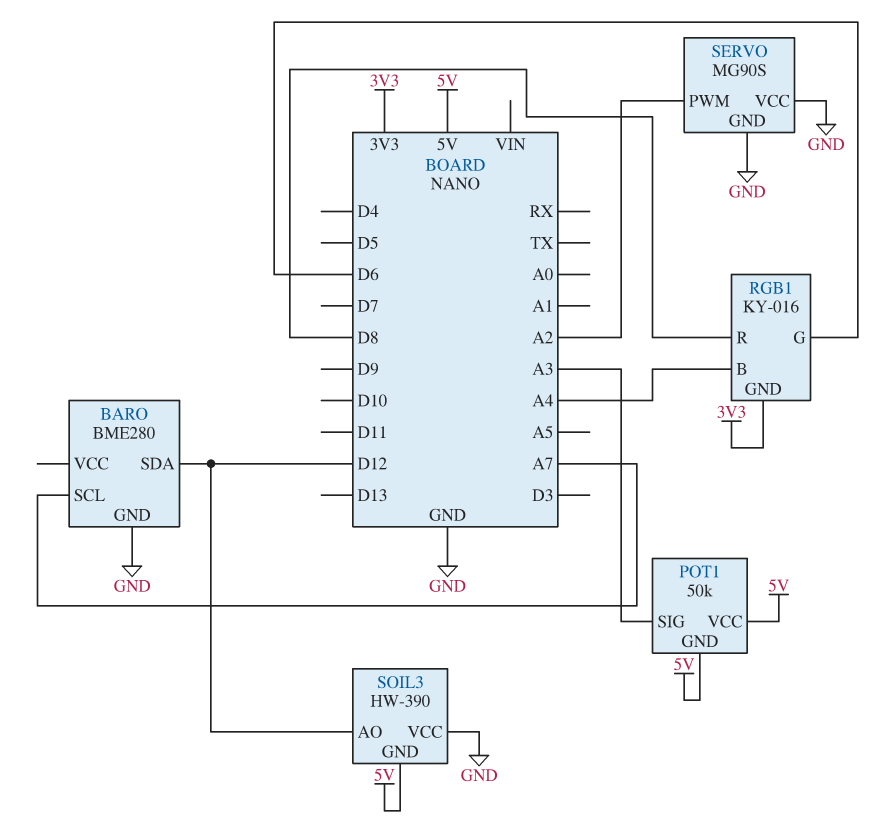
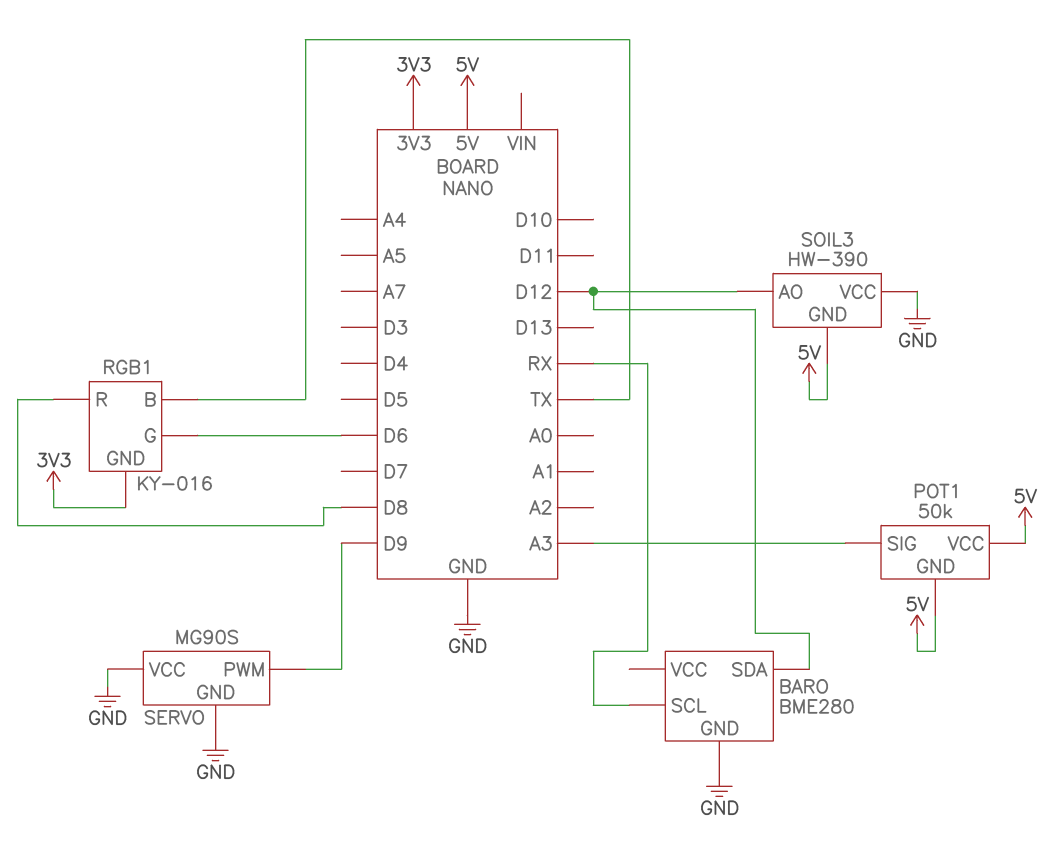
BARO pin SCL: A7 -> RX
RGB1 pin B: A4 -> TX
SERVO pin PWM: A2 -> D9

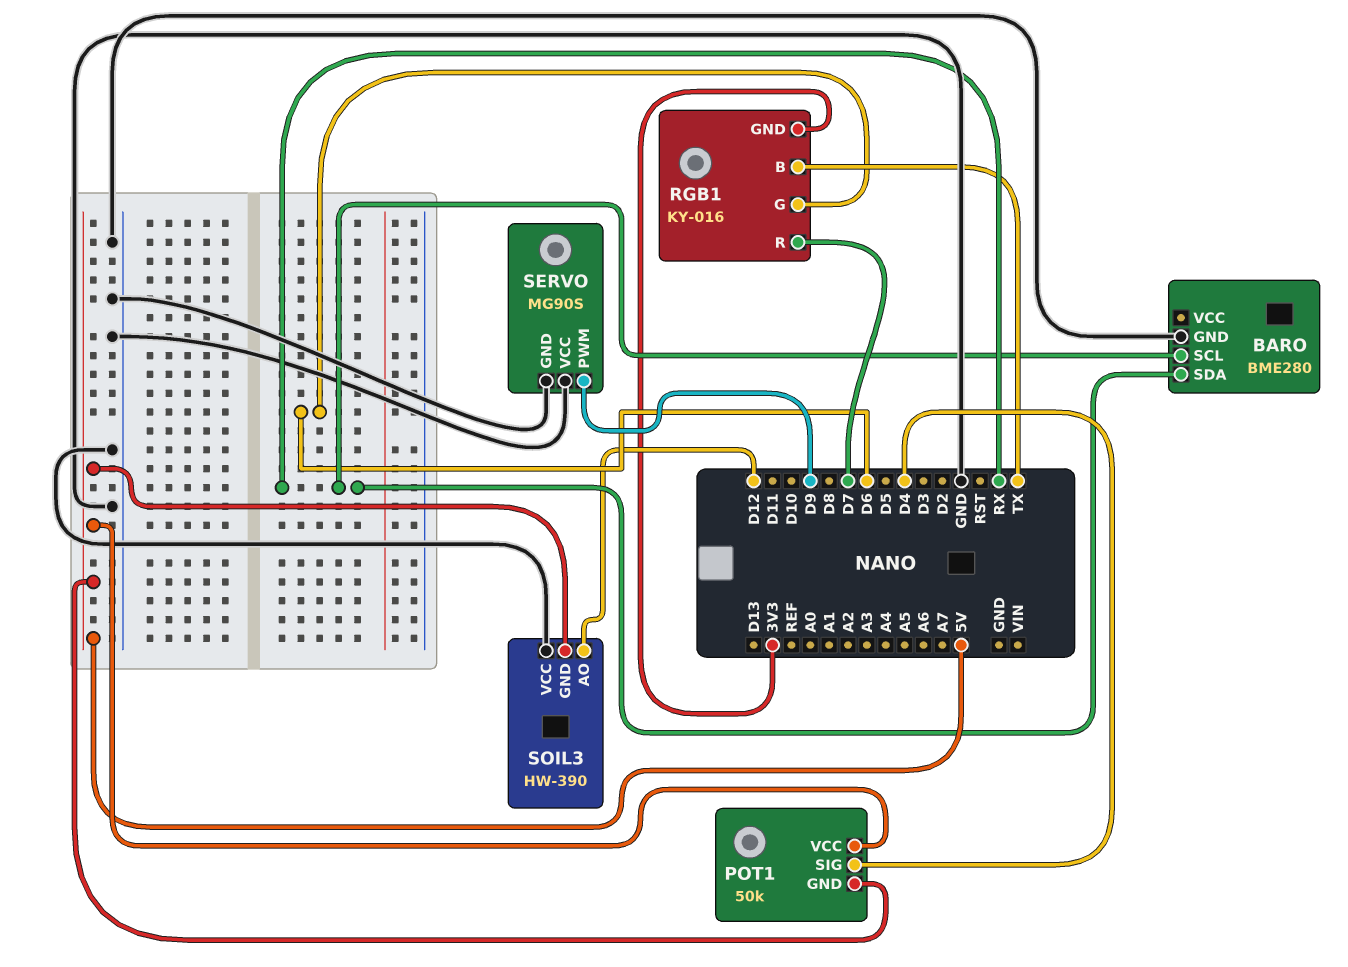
BARO pin SDA: D12 -> RX
POT1 pin SIG: A3 -> D4
RGB1 pin R: D8 -> D7

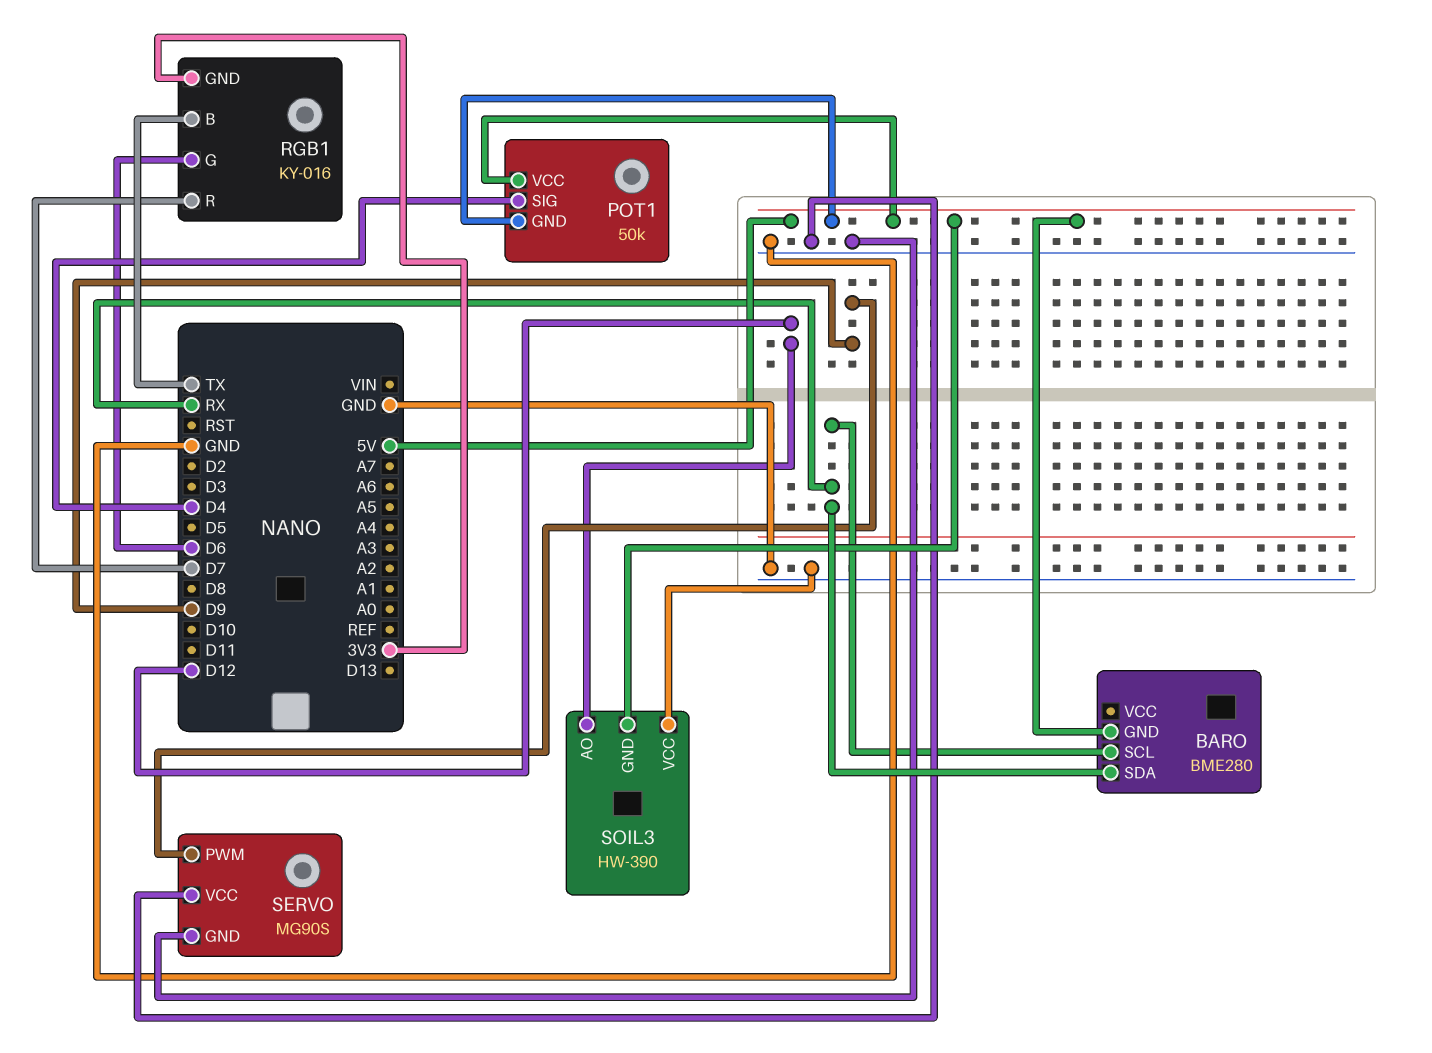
BARO pin GND: GND -> 5V

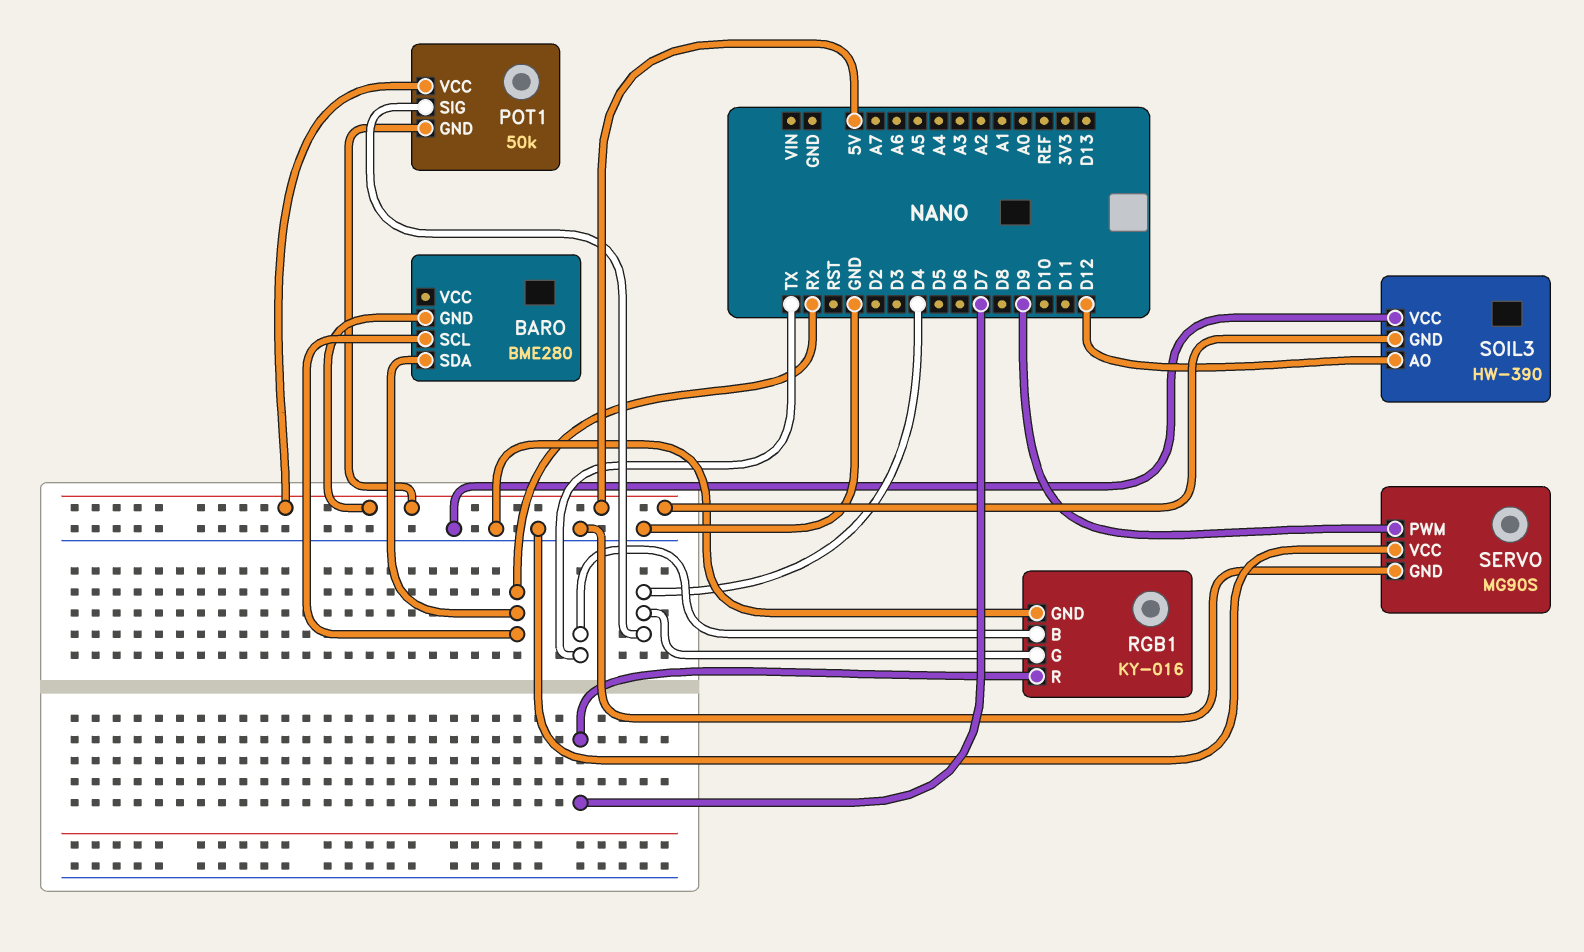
RGB1 pin G: D6 -> D4
RGB1 pin GND: 3V3 -> GND

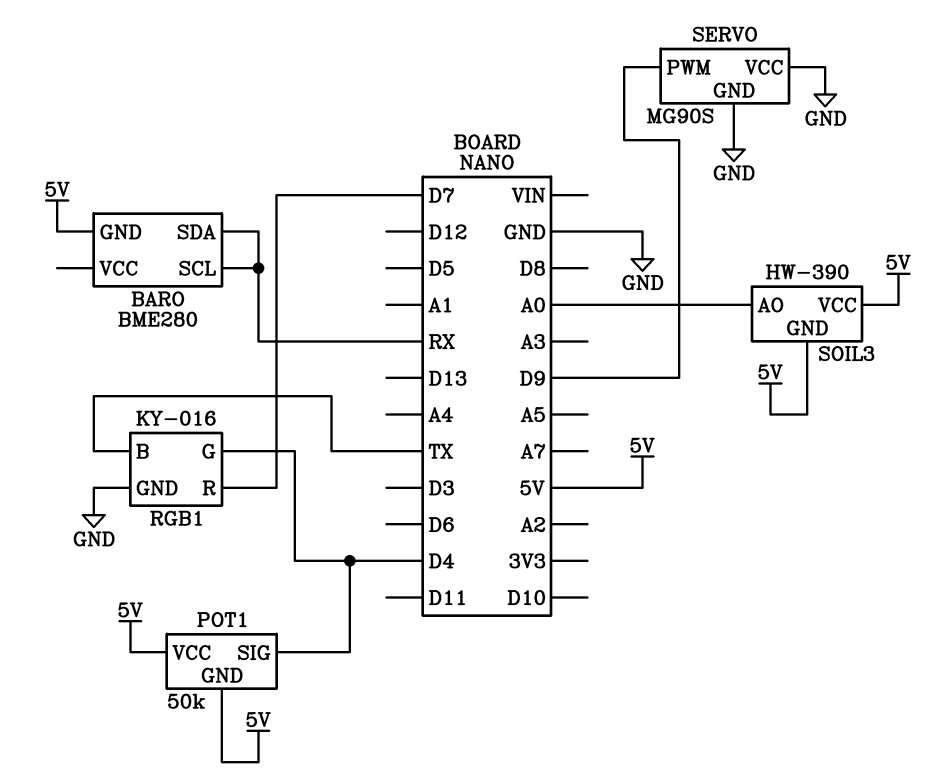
SOIL3 pin AO: D12 -> A0
SOIL3 pin VCC: GND -> 5V

